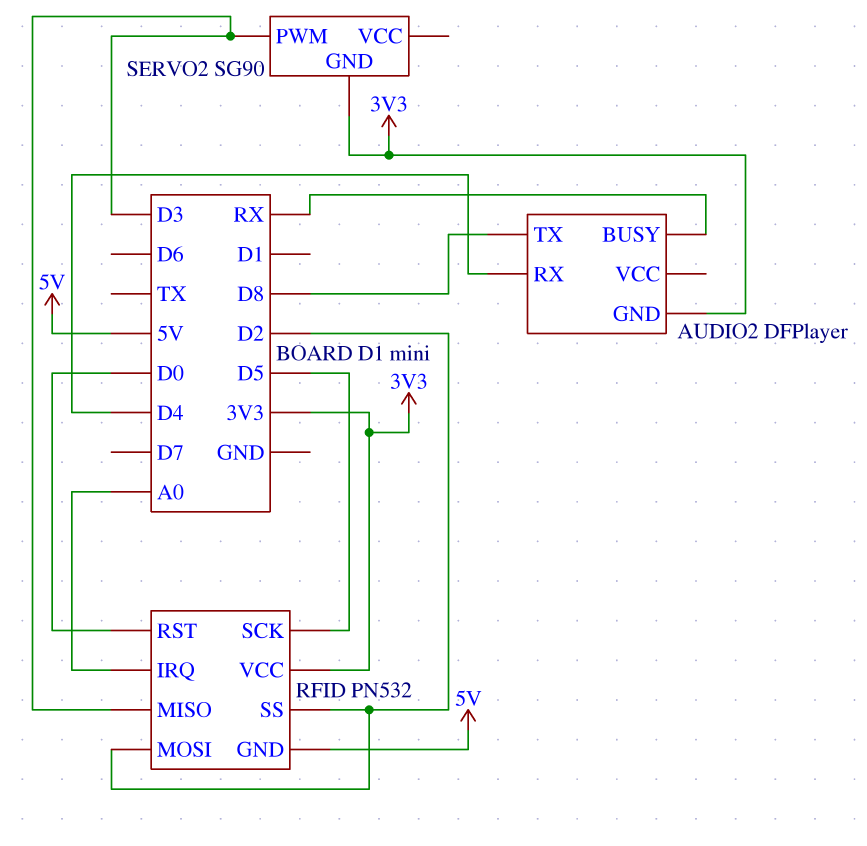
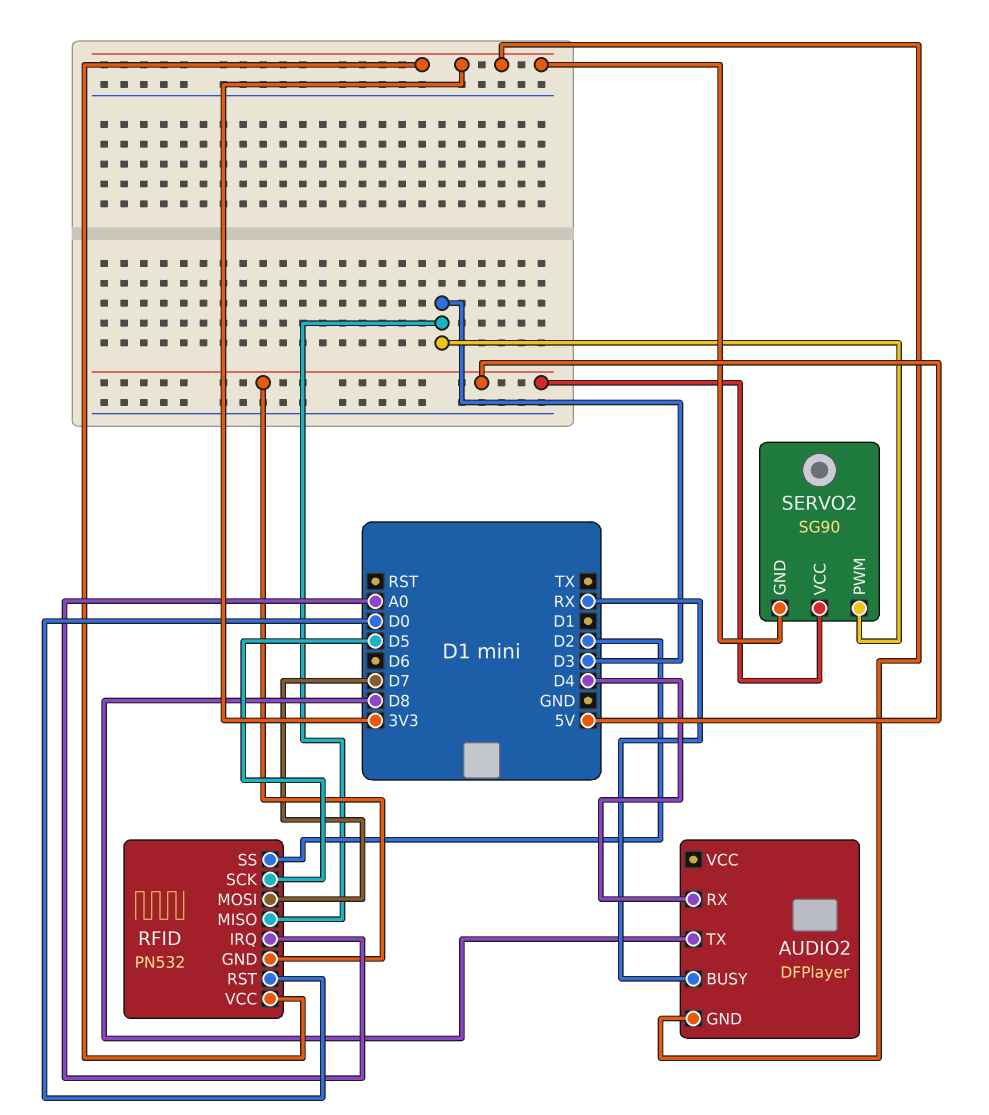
RFID pin MOSI: D2 -> D7
SERVO2 pin VCC: none -> 5V

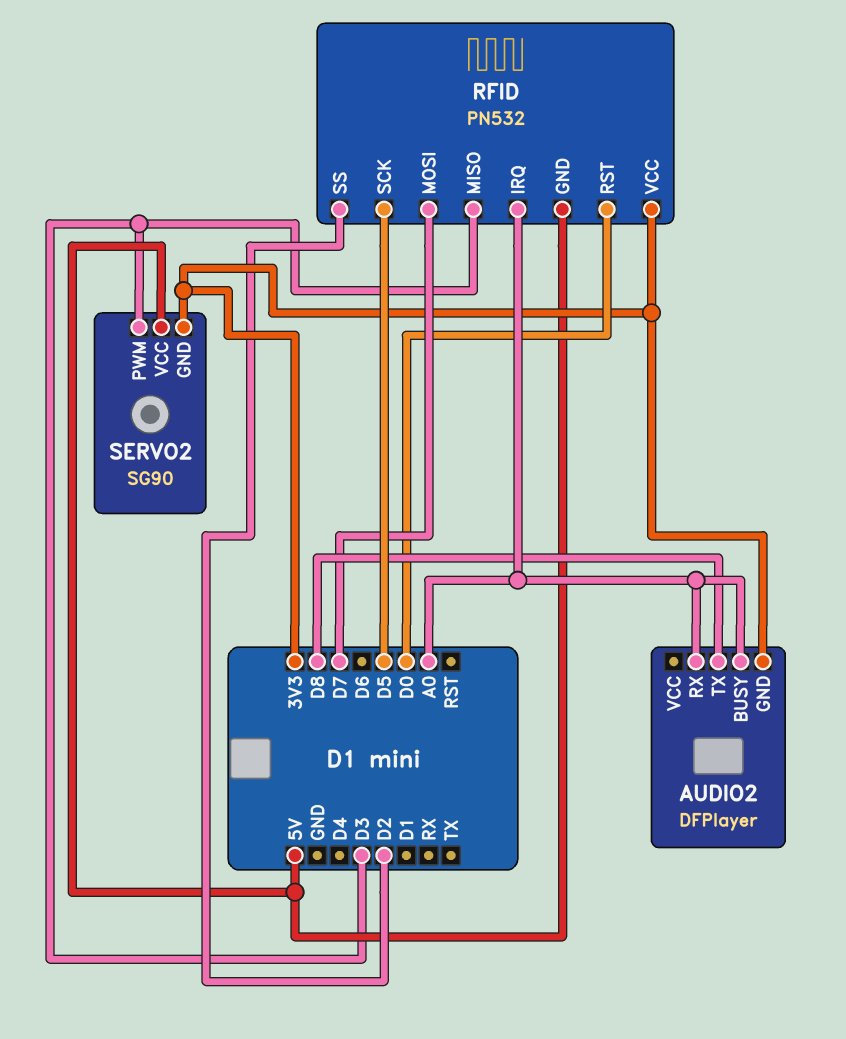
AUDIO2 pin BUSY: RX -> A0
AUDIO2 pin RX: D4 -> A0

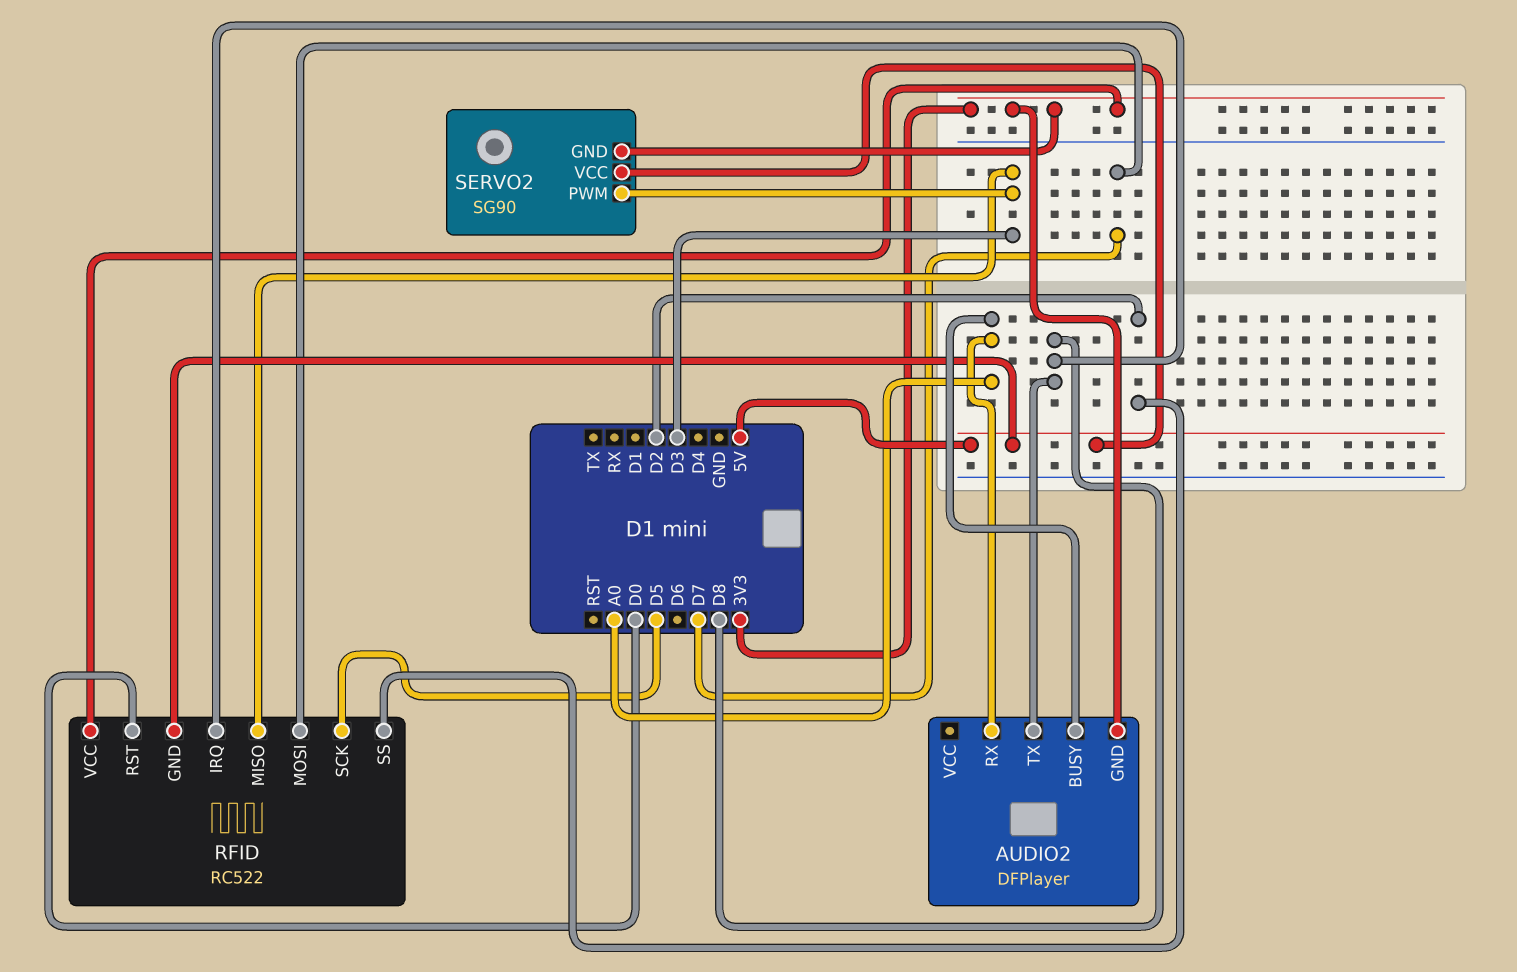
RFID: PN532 -> RC522
RFID pin IRQ: A0 -> D8

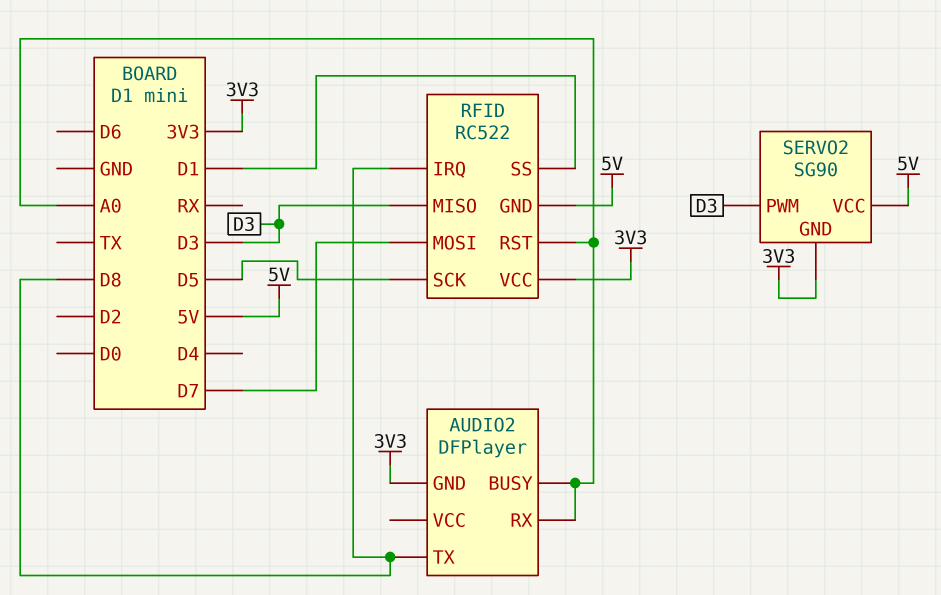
RFID pin RST: D0 -> A0
RFID pin SS: D2 -> D1

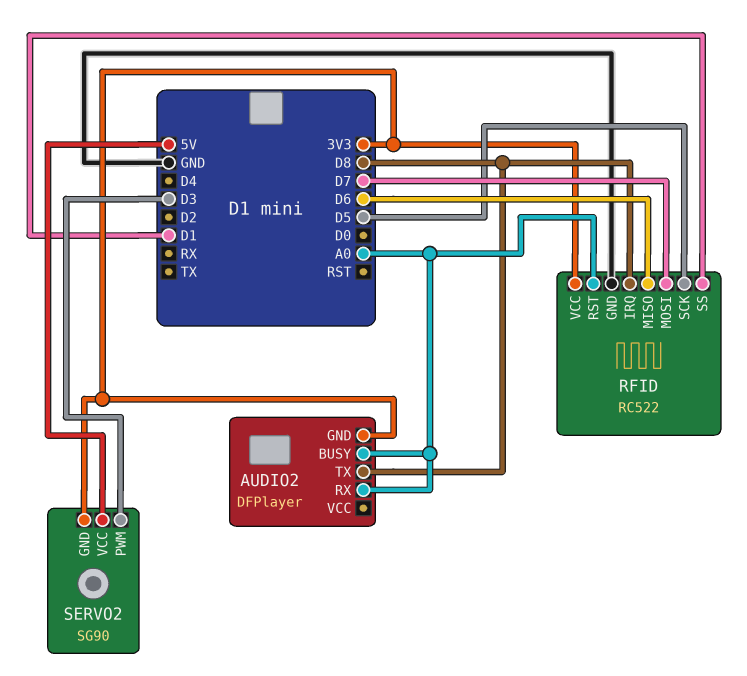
RFID pin GND: 5V -> GND
RFID pin MISO: D3 -> D6

